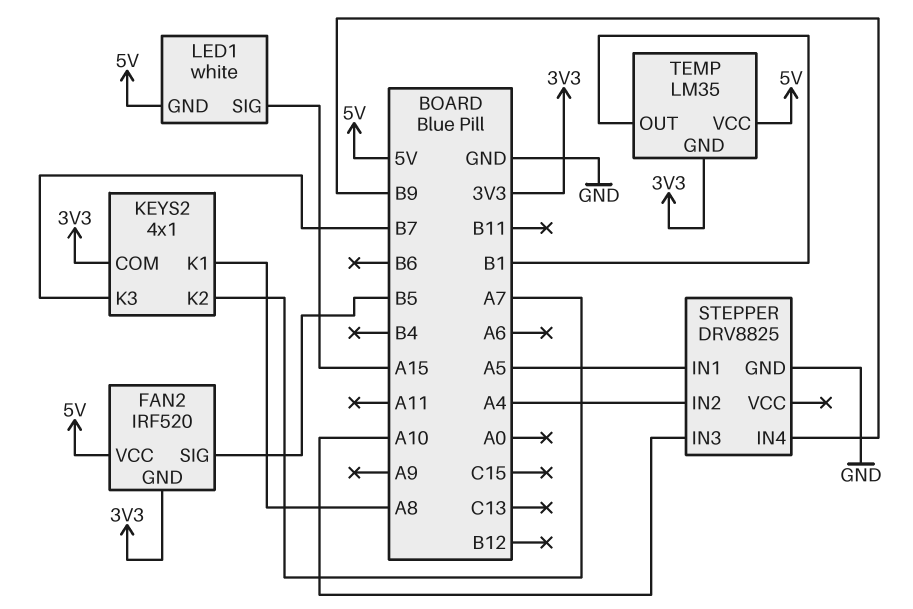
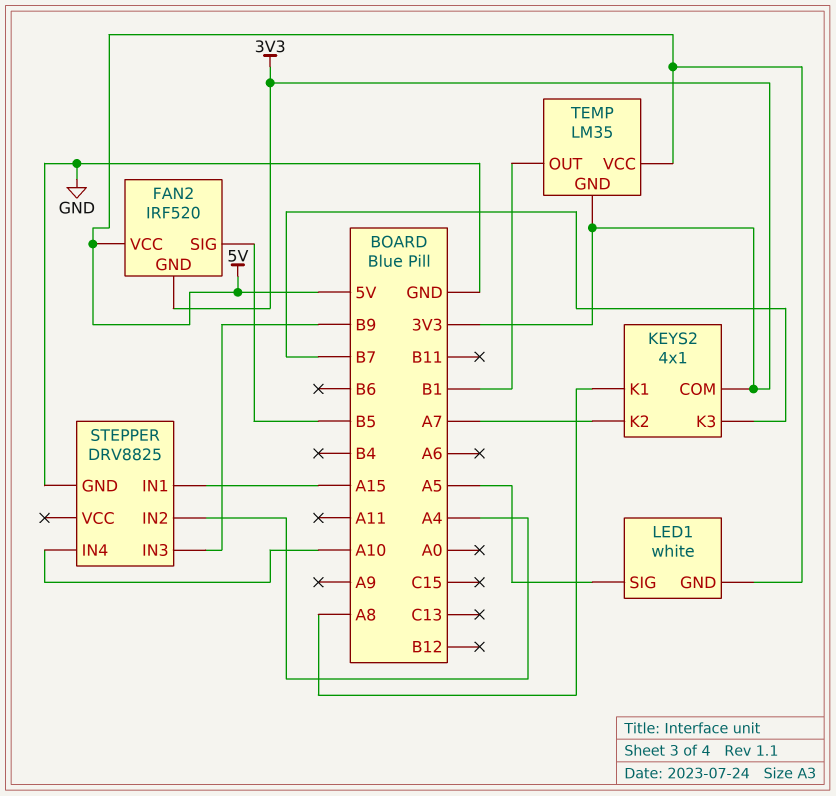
LED1 pin SIG: A15 -> A5
STEPPER pin IN1: A5 -> A15
STEPPER pin IN3: A10 -> B9
STEPPER pin IN4: B9 -> A10

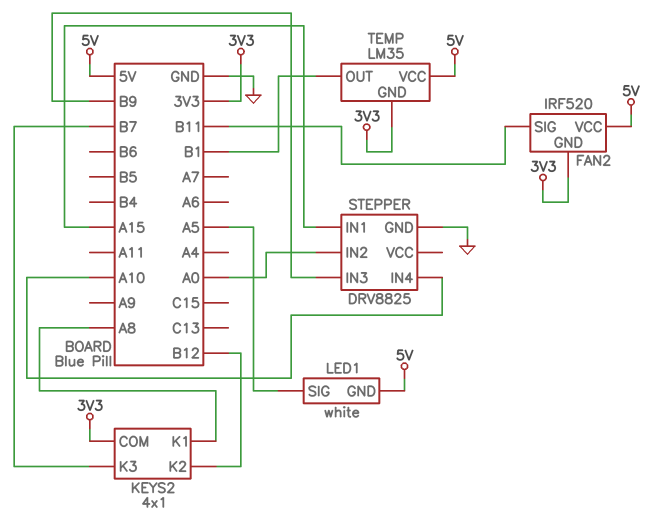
FAN2 pin SIG: B5 -> B11
KEYS2 pin K2: A7 -> B12
STEPPER pin IN2: A4 -> A0

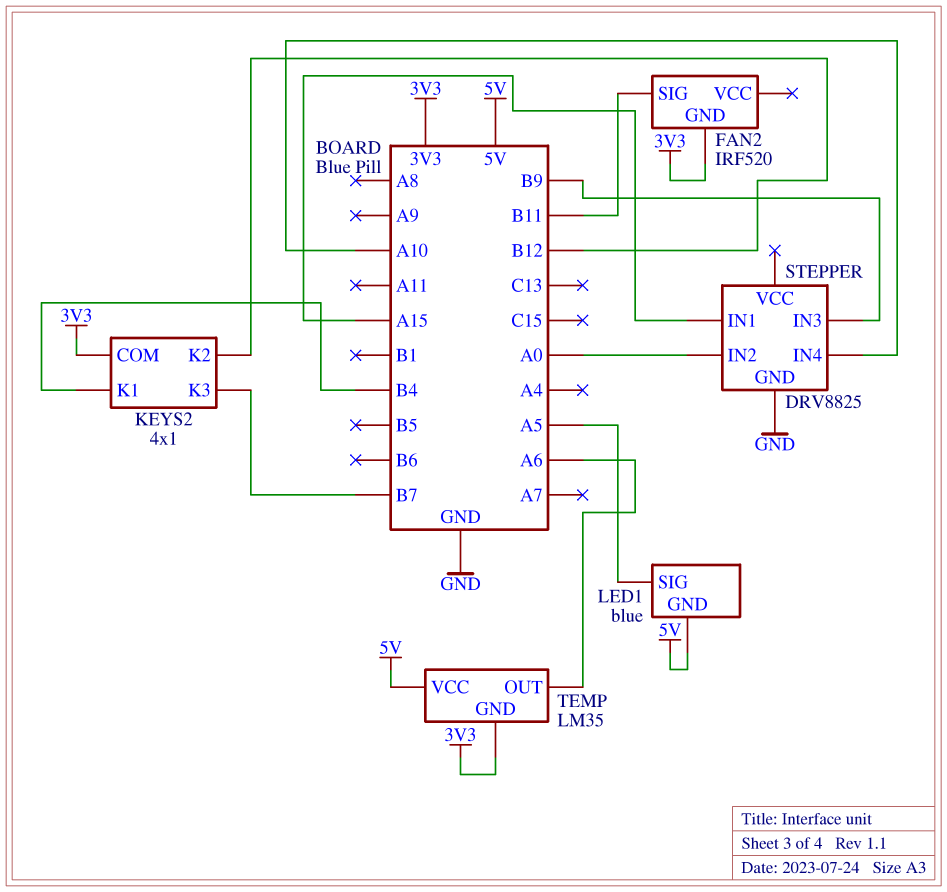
FAN2 pin VCC: 5V -> none
KEYS2 pin K1: A8 -> B4
LED1: white -> blue
TEMP pin OUT: B1 -> A6

